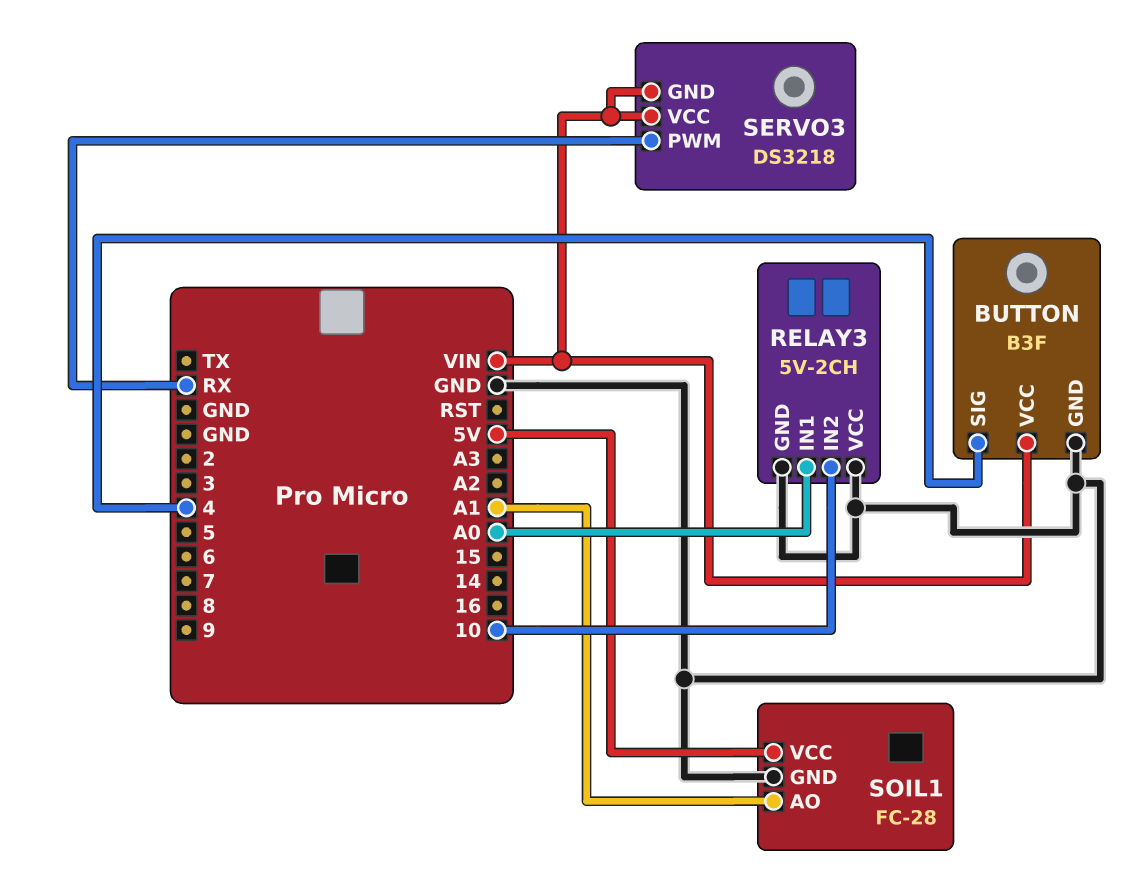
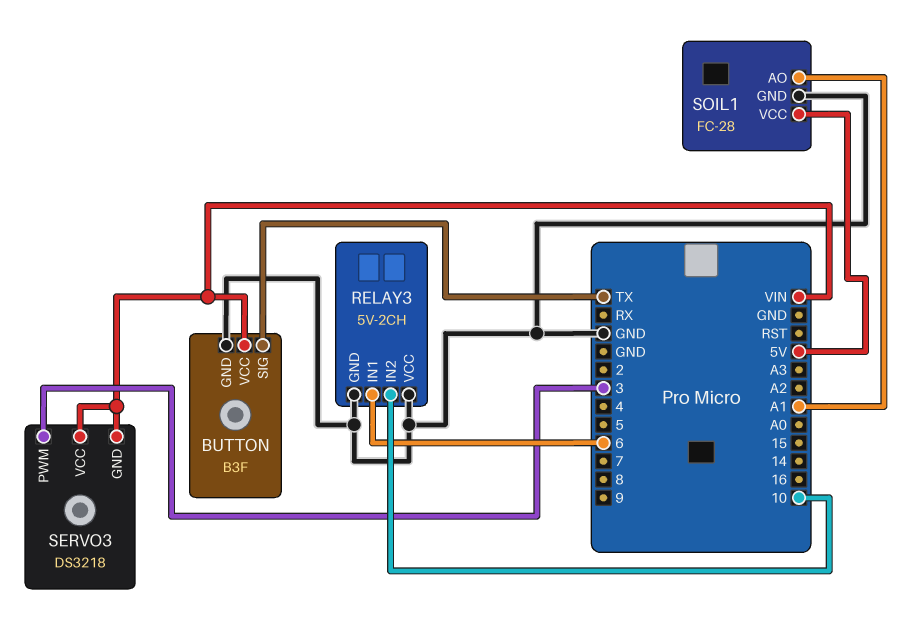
BUTTON pin SIG: 4 -> TX
RELAY3 pin IN1: A0 -> 6
SERVO3 pin PWM: RX -> 3

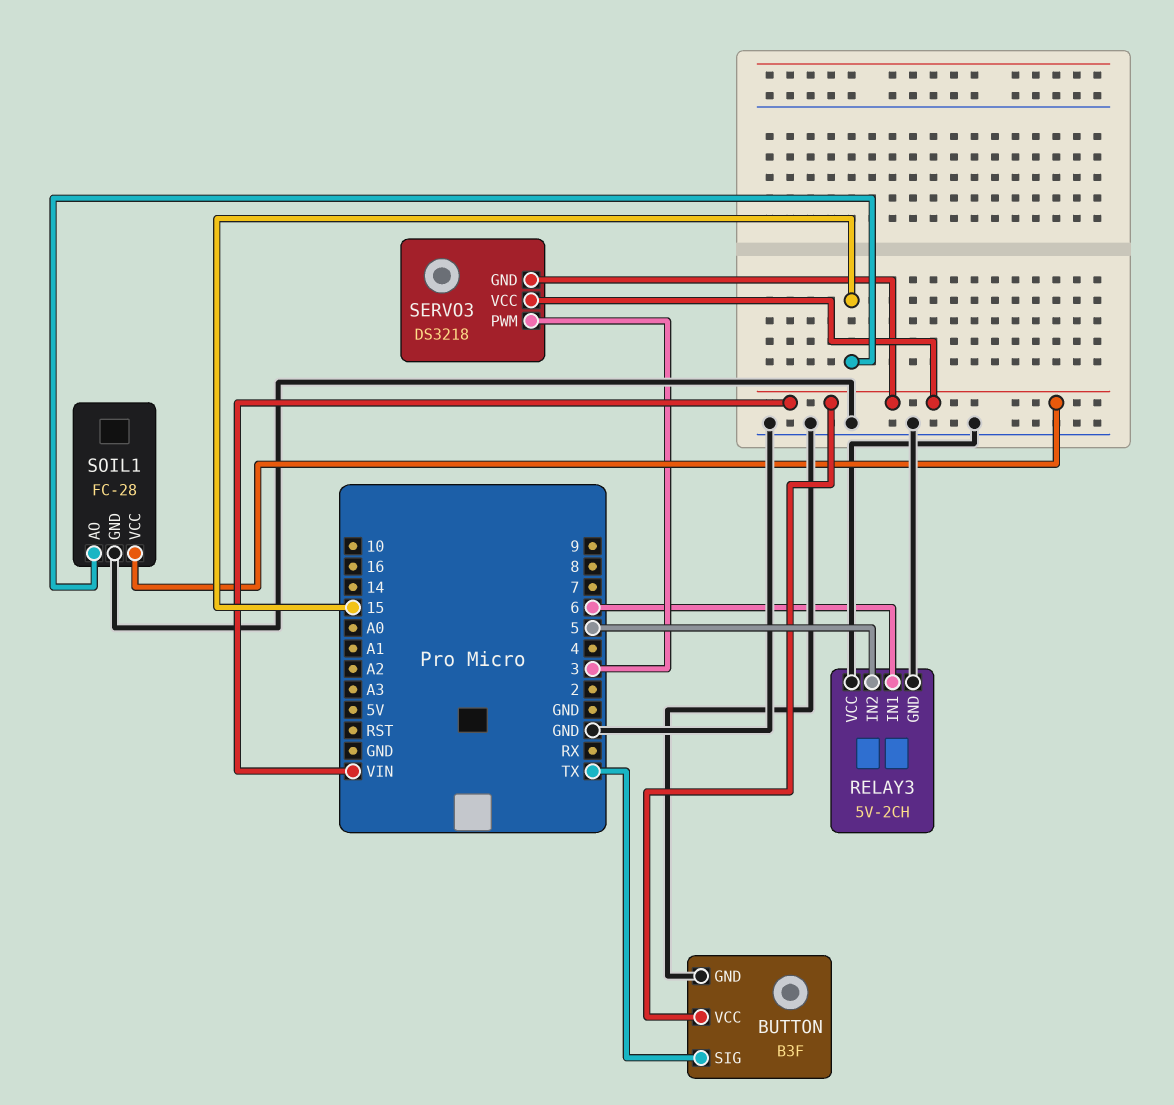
RELAY3 pin IN2: 10 -> 5
SOIL1 pin AO: A1 -> 15
SOIL1 pin VCC: 5V -> VIN

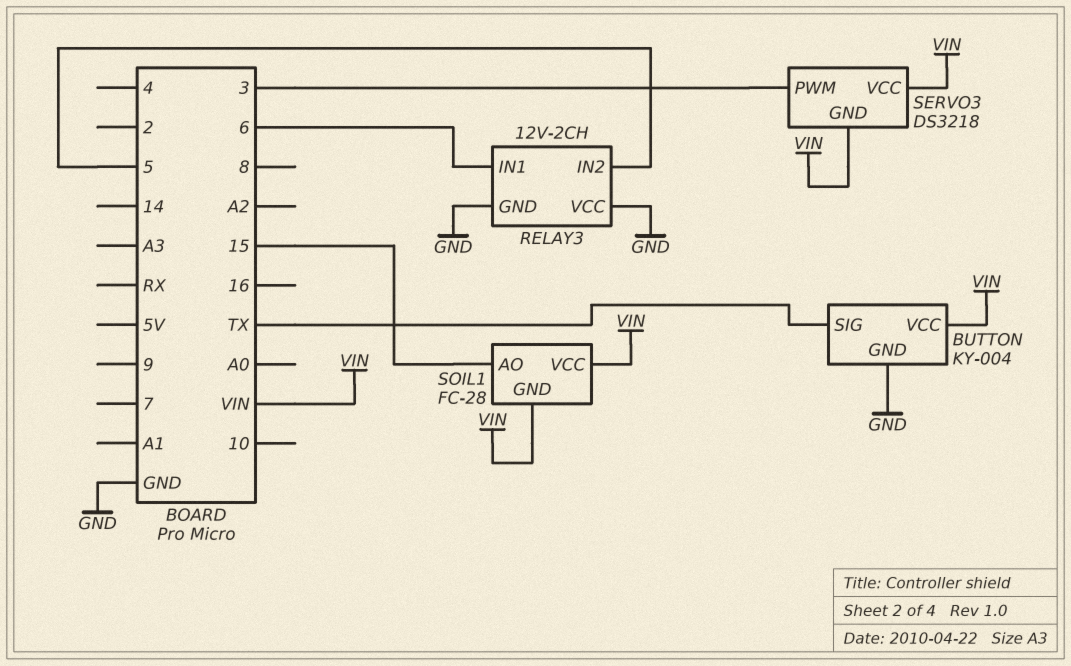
BUTTON: B3F -> KY-004
RELAY3: 5V-2CH -> 12V-2CH
SOIL1 pin GND: GND -> VIN

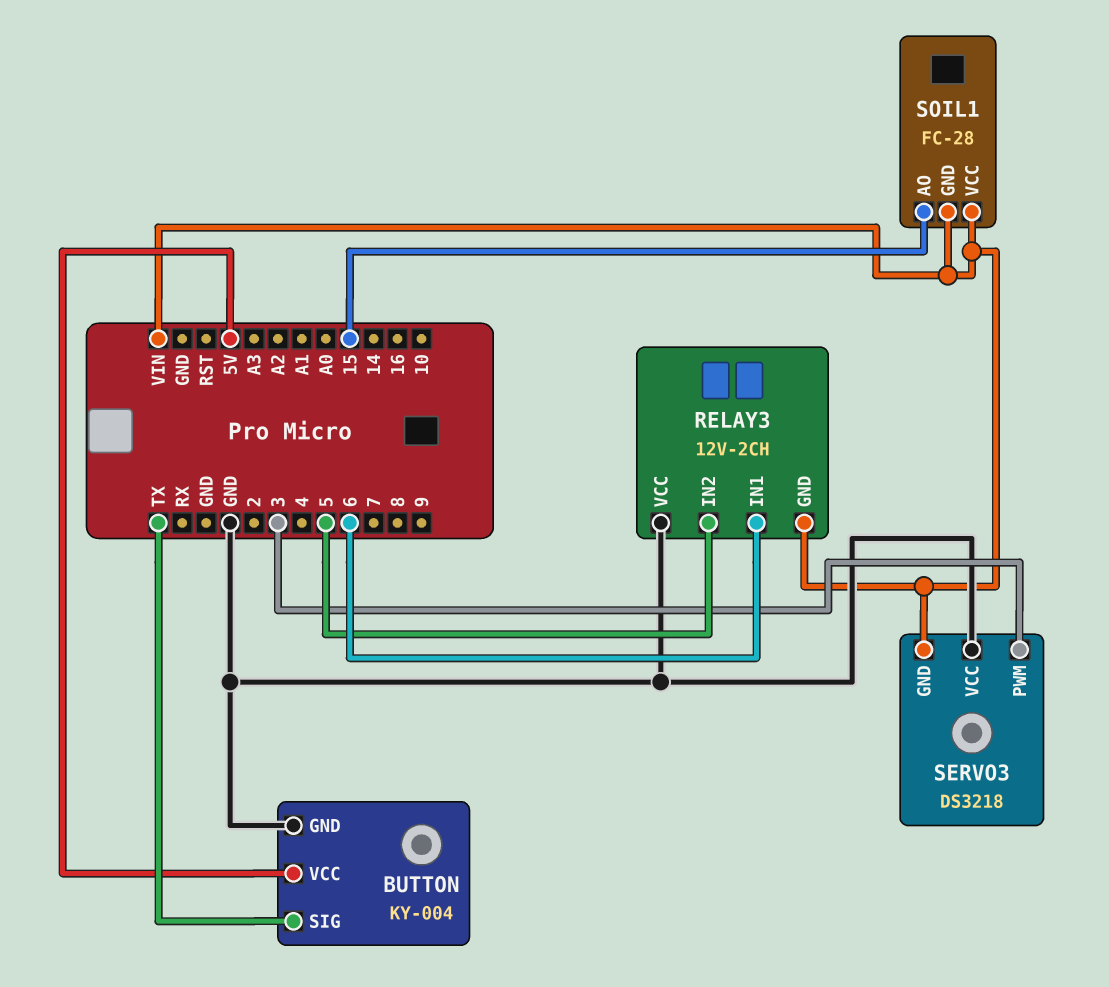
BUTTON pin VCC: VIN -> 5V
RELAY3 pin GND: GND -> VIN
SERVO3 pin VCC: VIN -> GND

